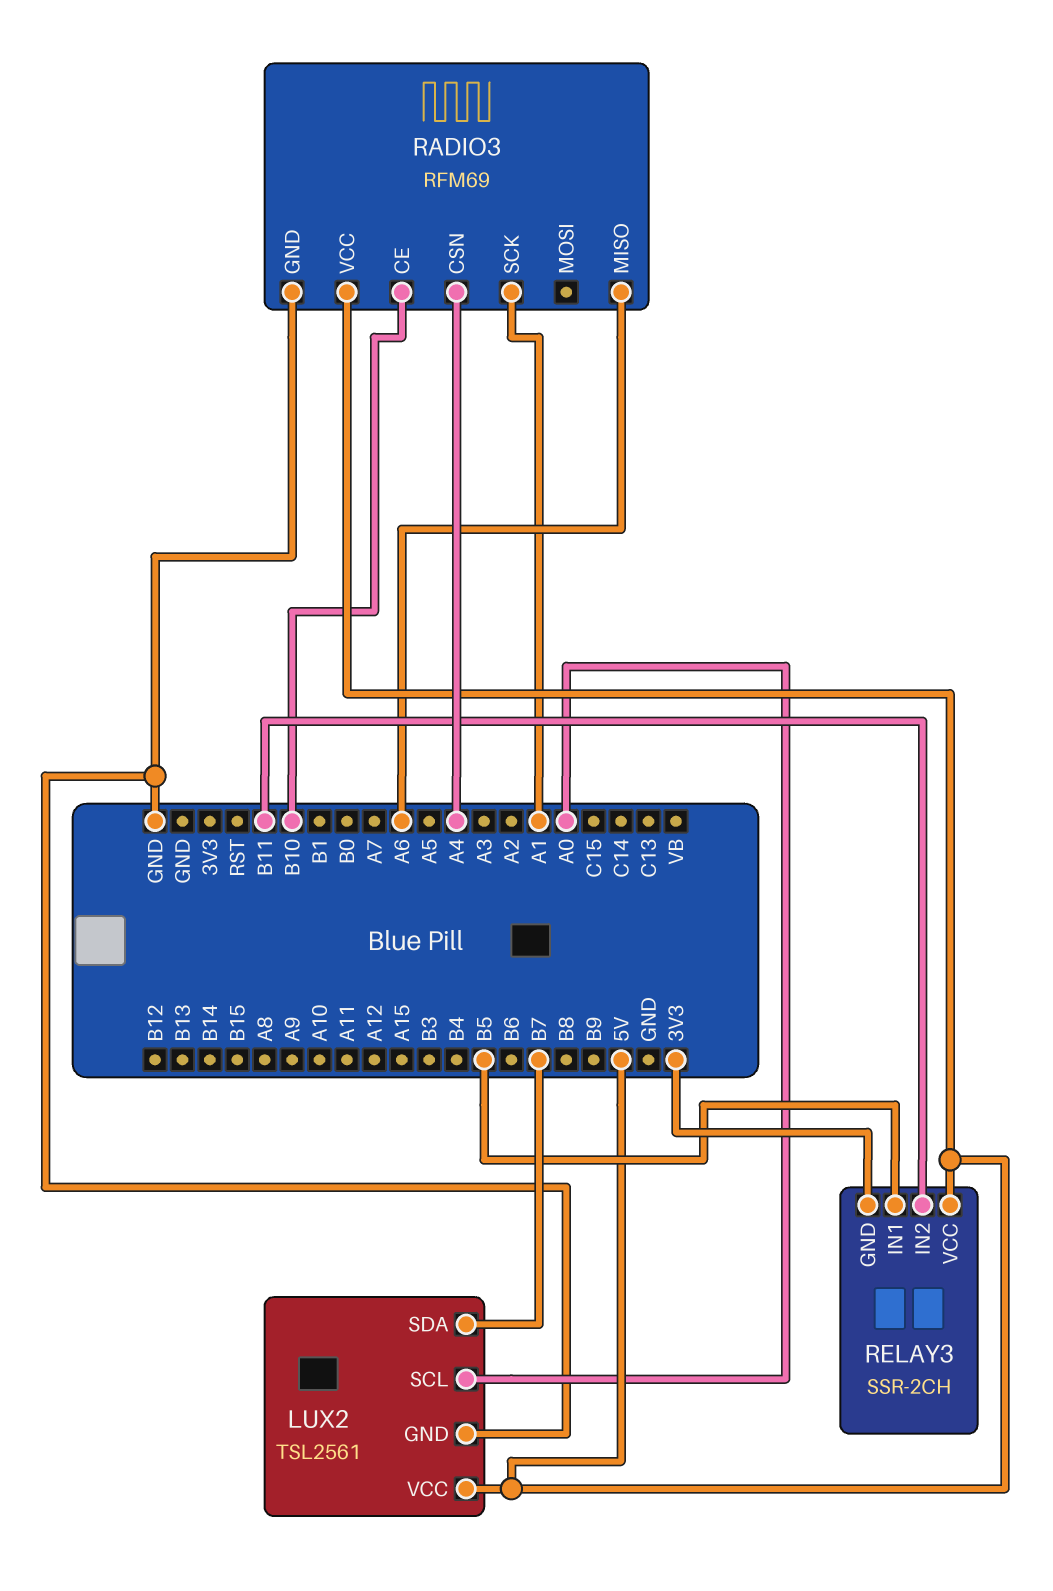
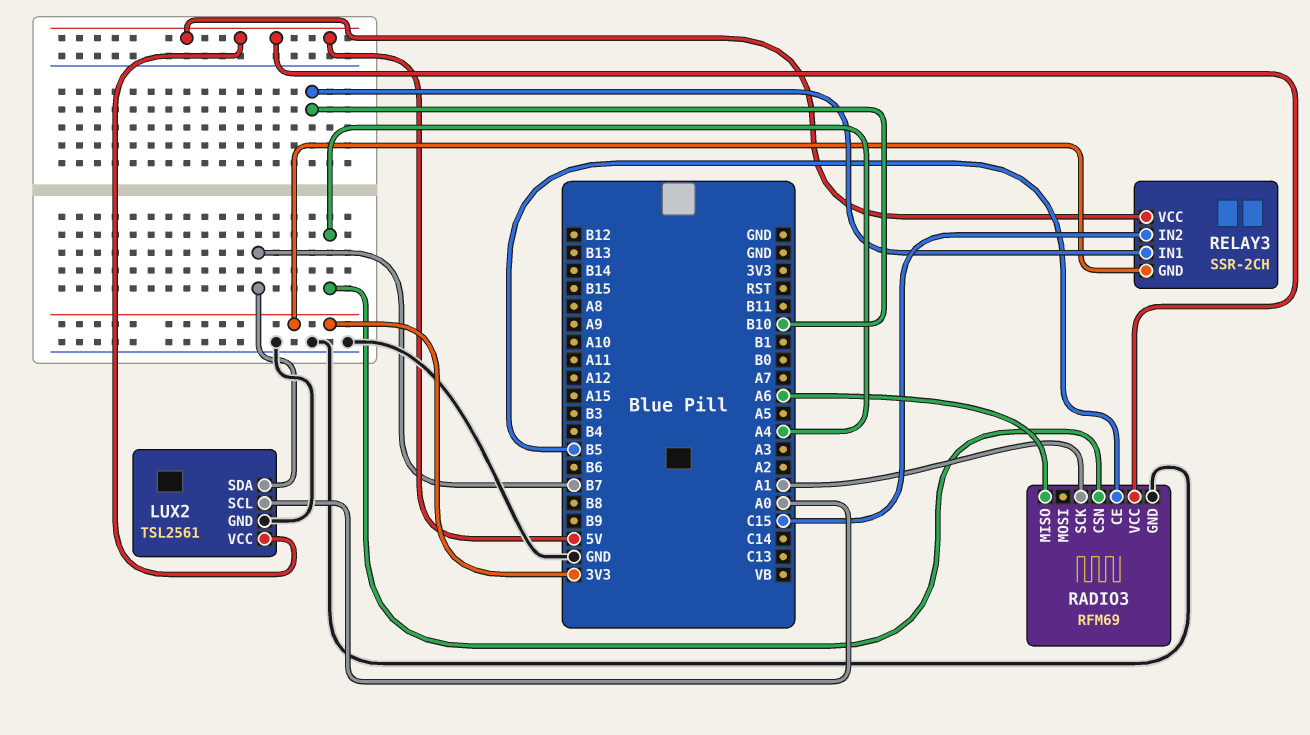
RADIO3 pin CE: B10 -> B5
RELAY3 pin IN1: B5 -> B10
RELAY3 pin IN2: B11 -> C15

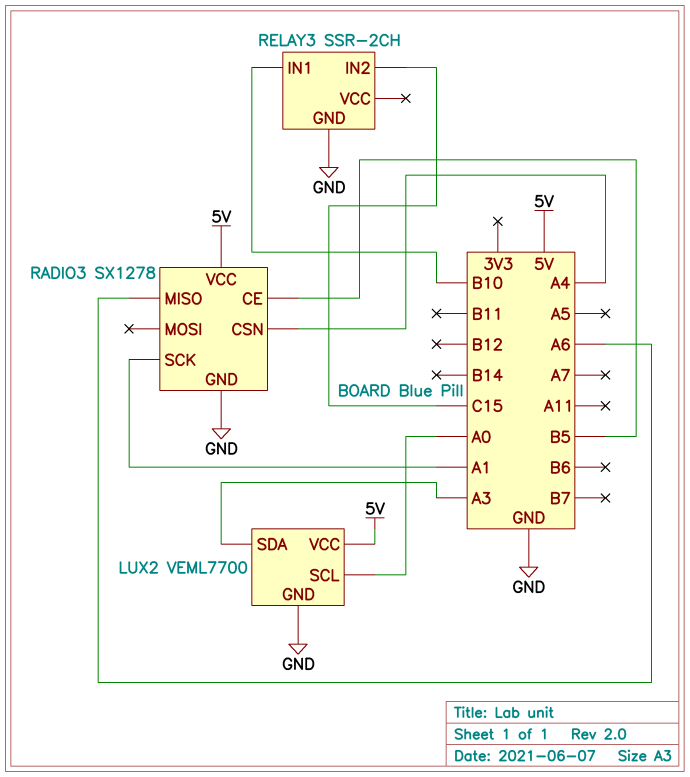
LUX2: TSL2561 -> VEML7700
LUX2 pin SDA: B7 -> A3
RADIO3: RFM69 -> SX1278
RELAY3 pin GND: 3V3 -> GND
RELAY3 pin VCC: 5V -> none

